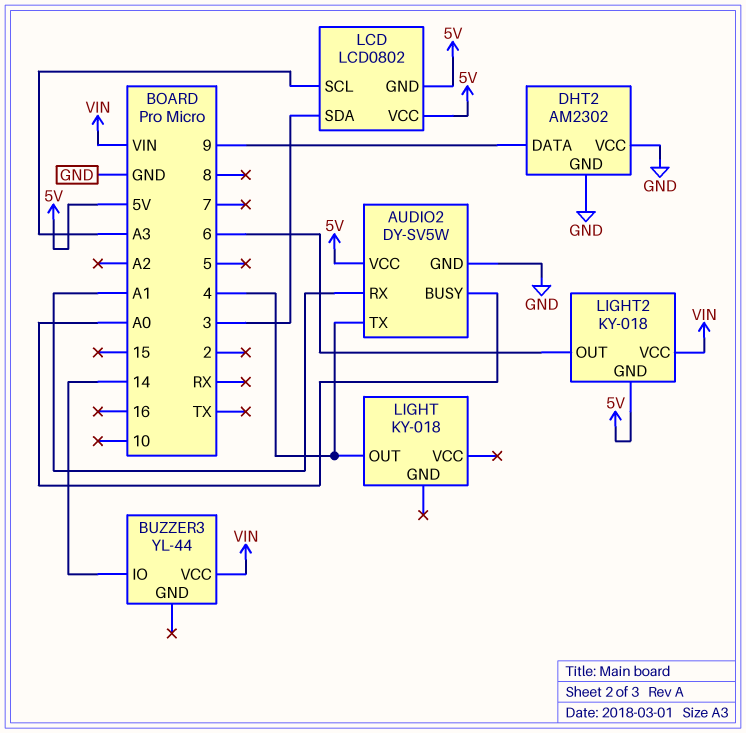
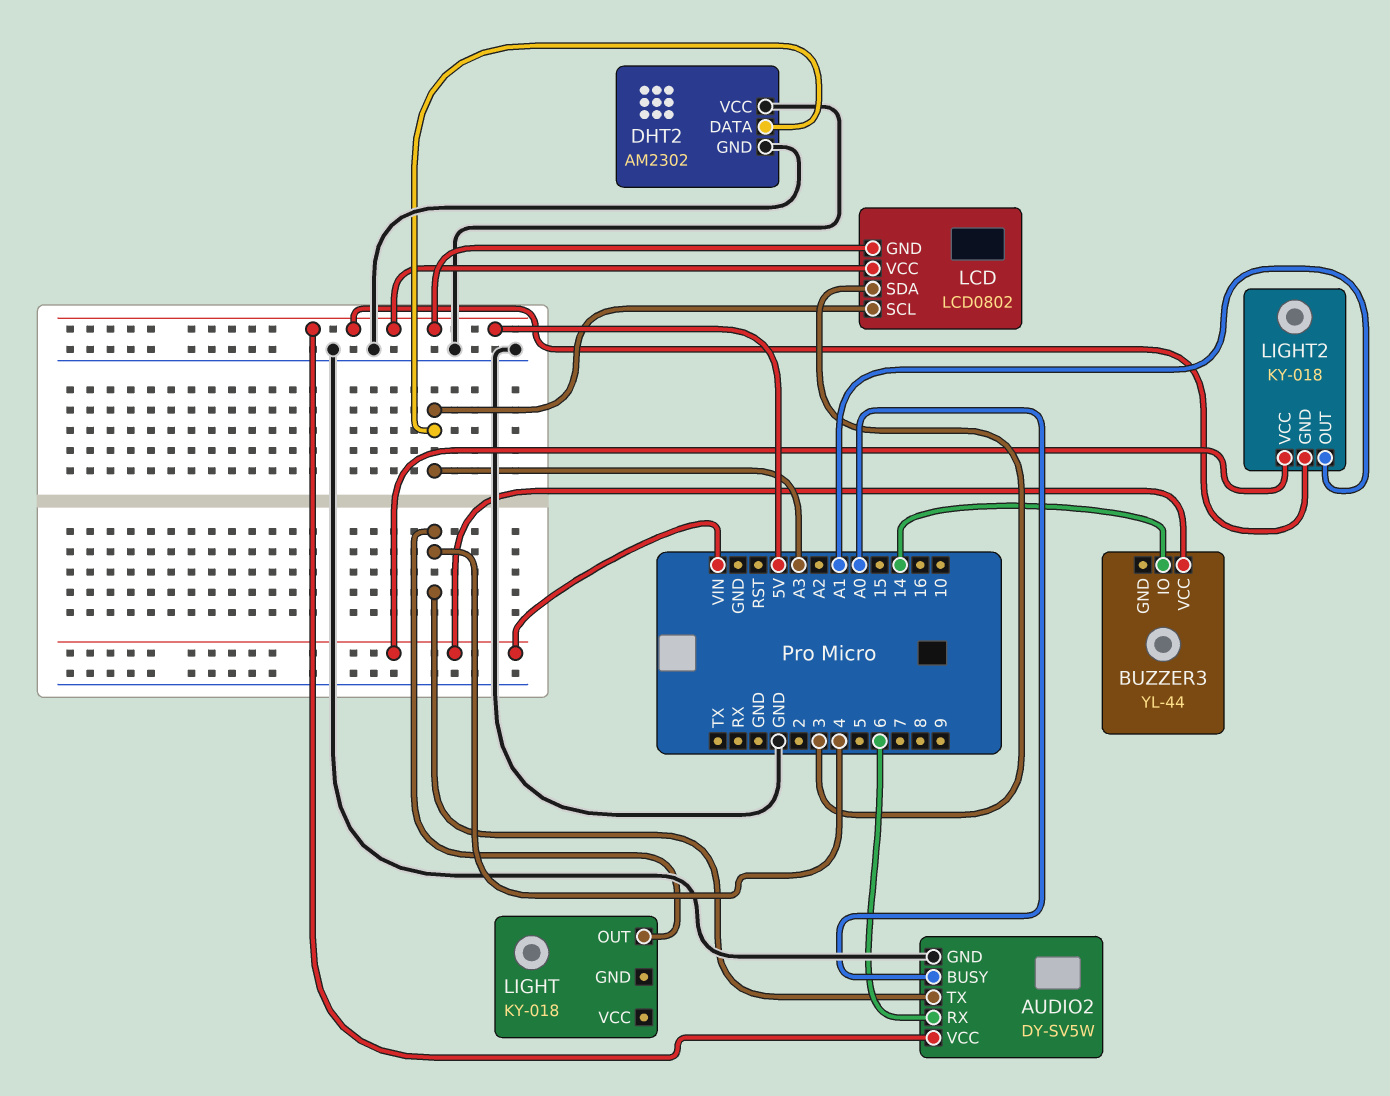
AUDIO2 pin RX: A1 -> 6
DHT2 pin DATA: 9 -> A3
LIGHT2 pin OUT: 6 -> A1

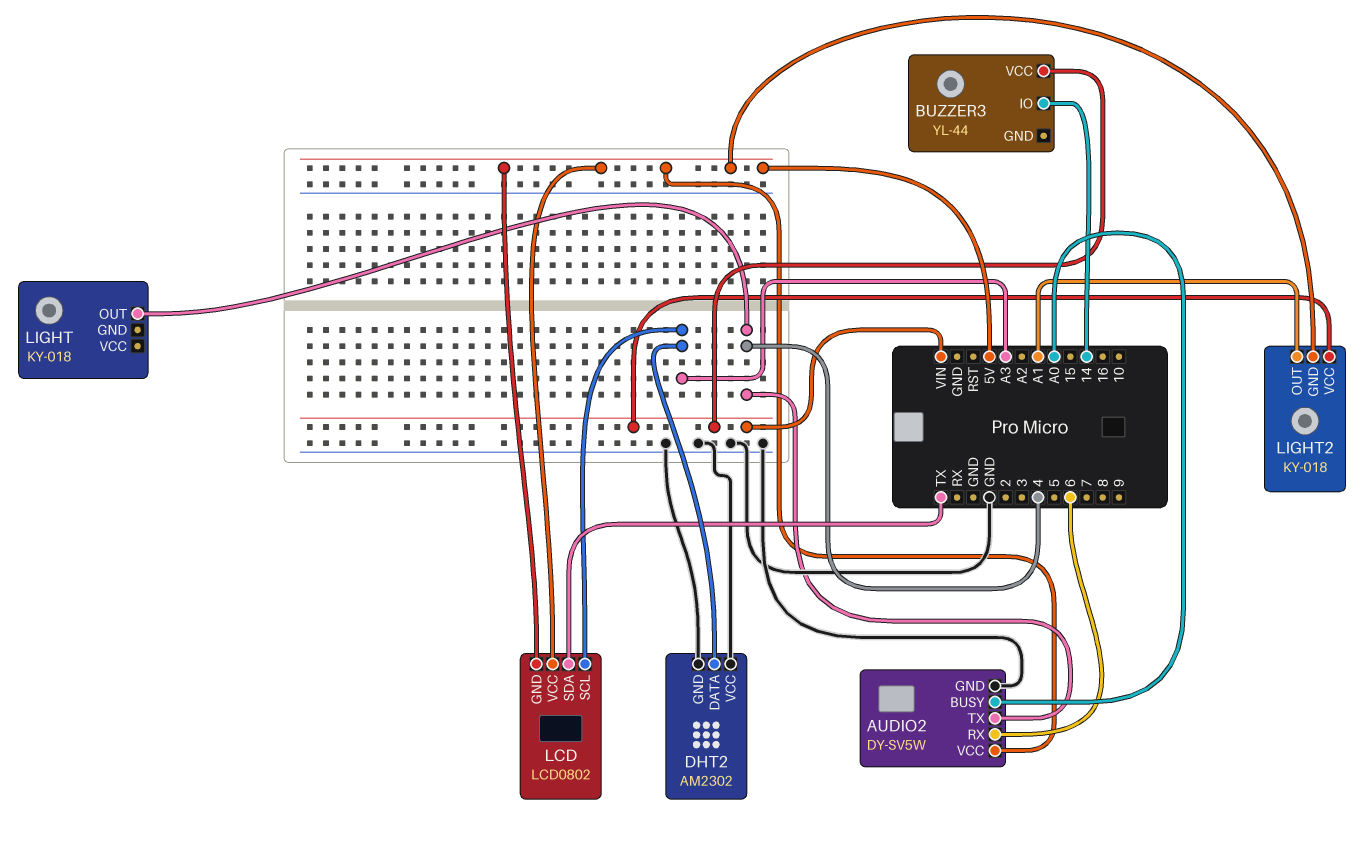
LCD pin SDA: 3 -> TX

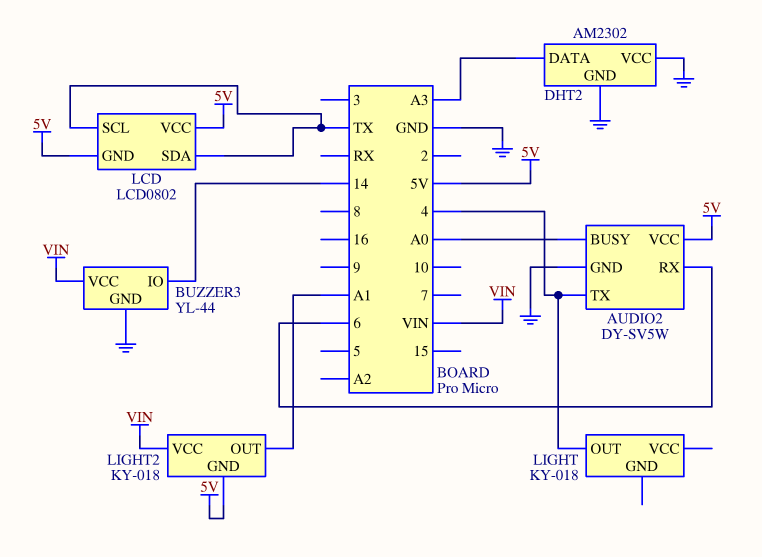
BUZZER3 pin GND: none -> GND
LCD pin SCL: A3 -> TX

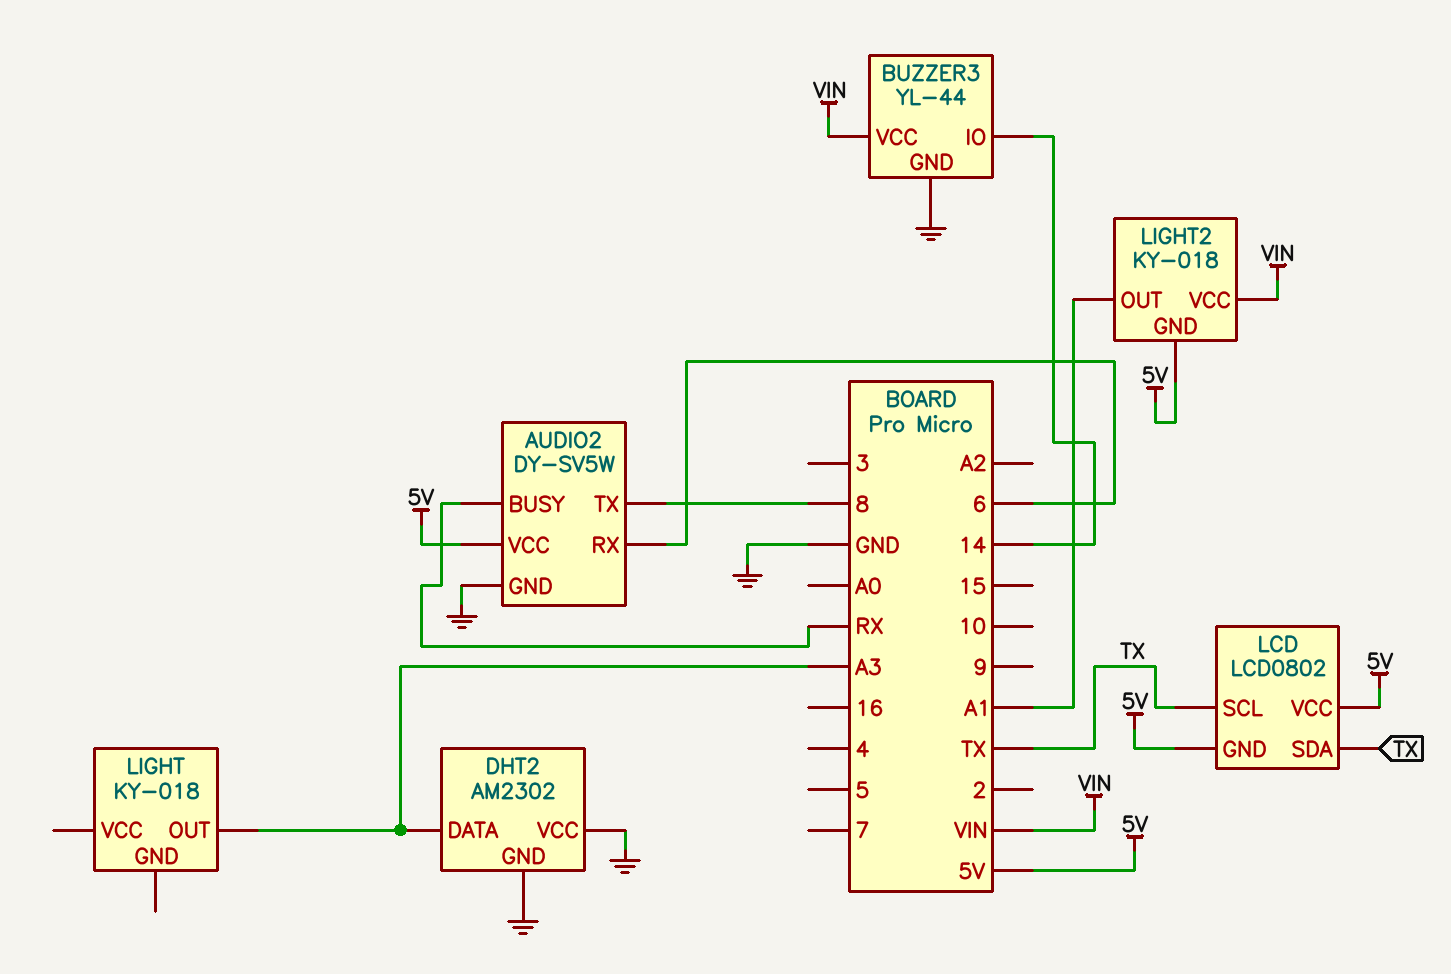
AUDIO2 pin BUSY: A0 -> RX
AUDIO2 pin TX: 4 -> 8
LIGHT pin OUT: 4 -> A3

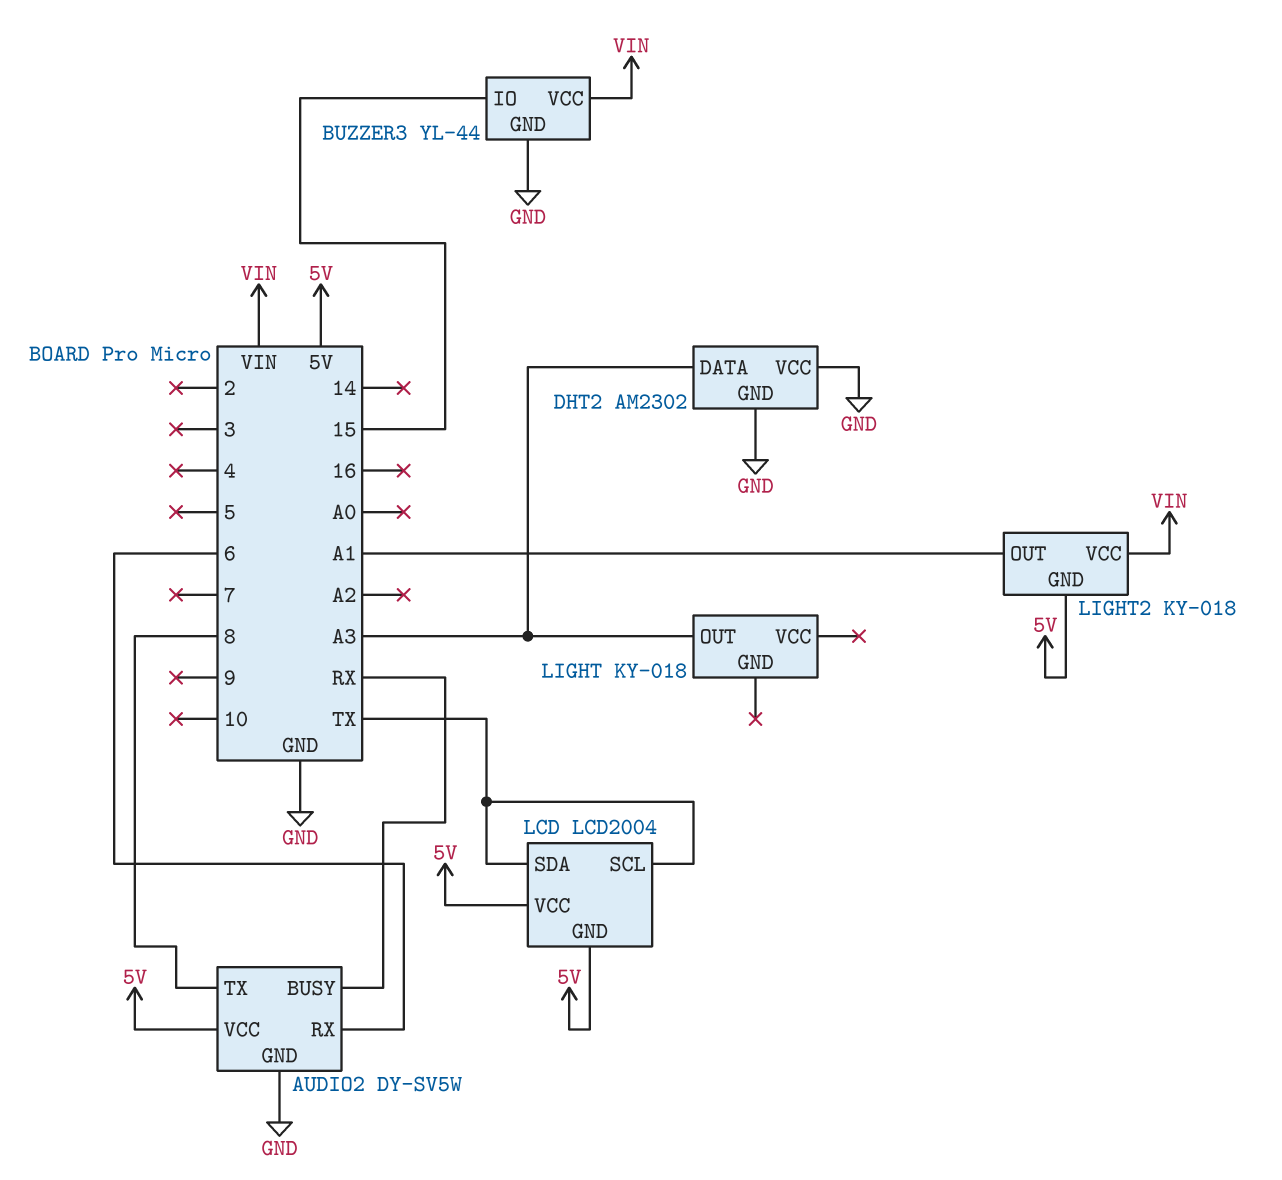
BUZZER3 pin IO: 14 -> 15
LCD: LCD0802 -> LCD2004

